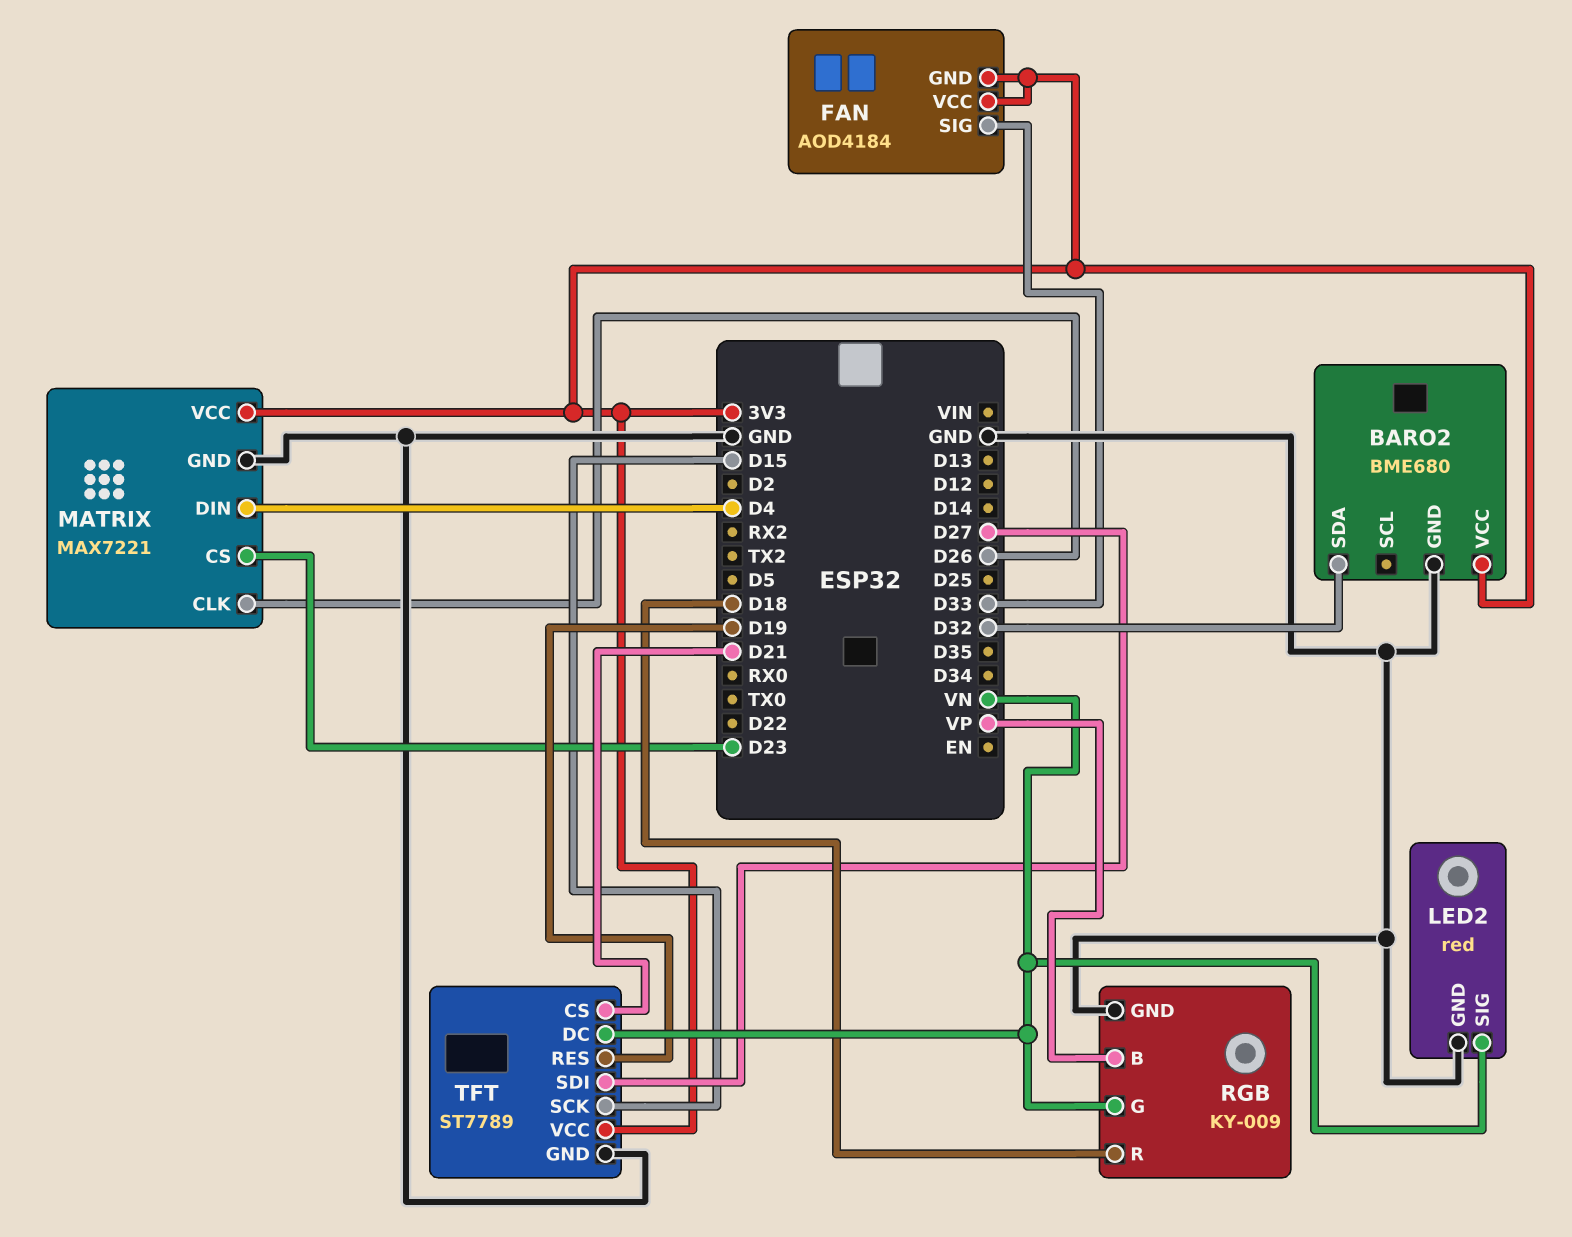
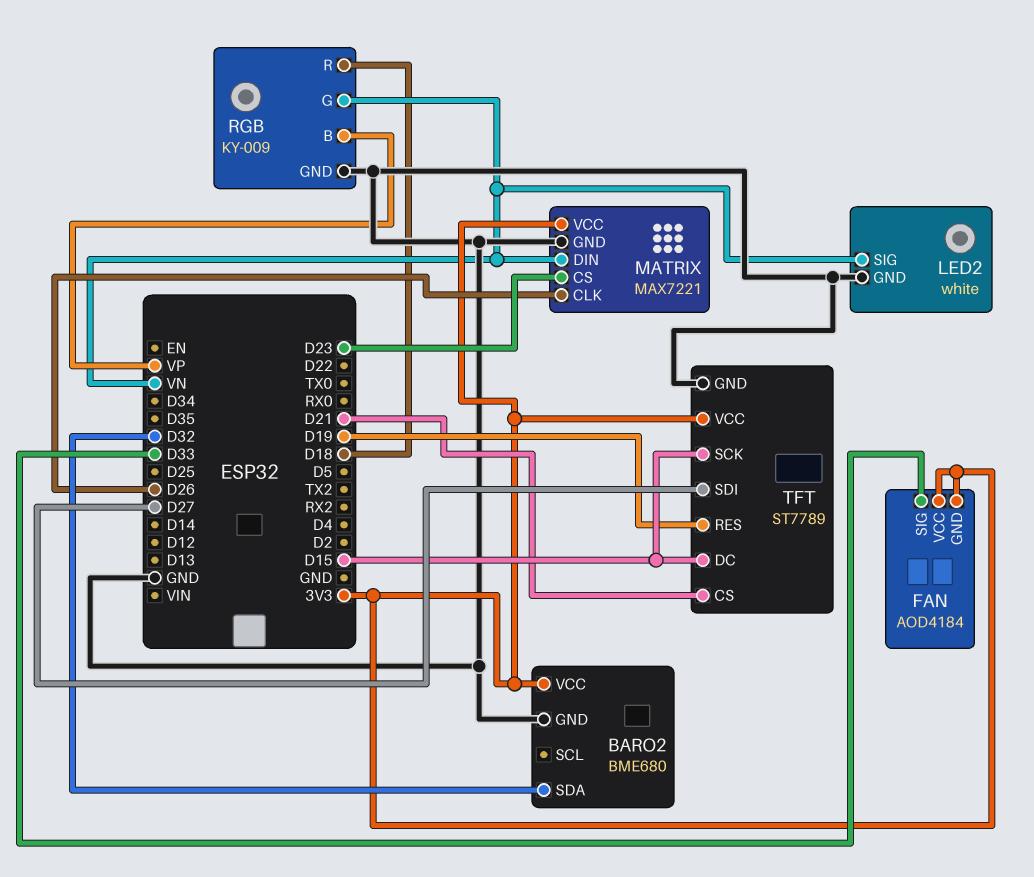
LED2: red -> white
MATRIX pin DIN: D4 -> VN
TFT pin DC: VN -> D15

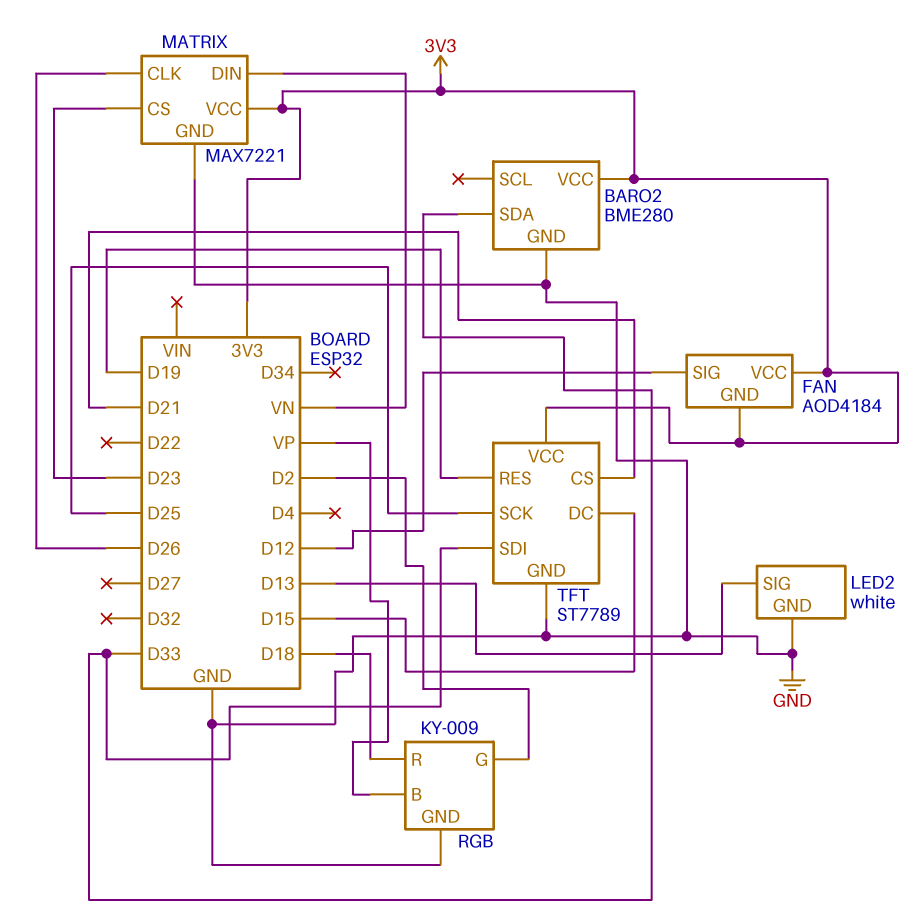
BARO2: BME680 -> BME280
BARO2 pin SDA: D32 -> D33
FAN pin SIG: D33 -> D12
LED2 pin SIG: VN -> D13
RGB pin G: VN -> D2
TFT pin SCK: D15 -> D25
TFT pin SDI: D27 -> D33

